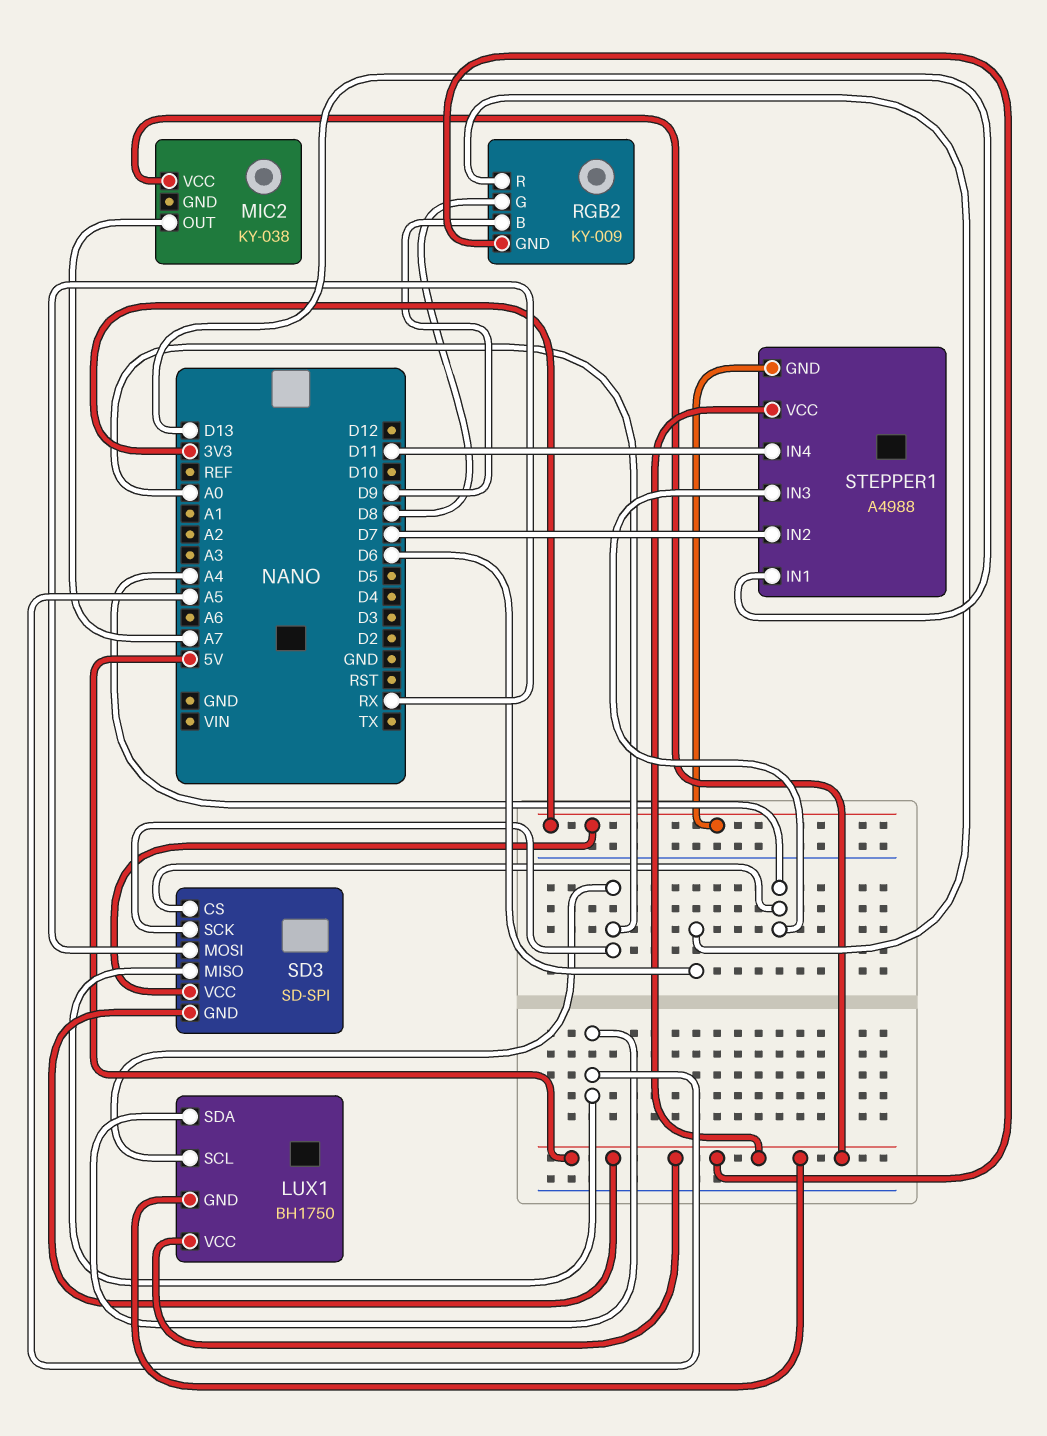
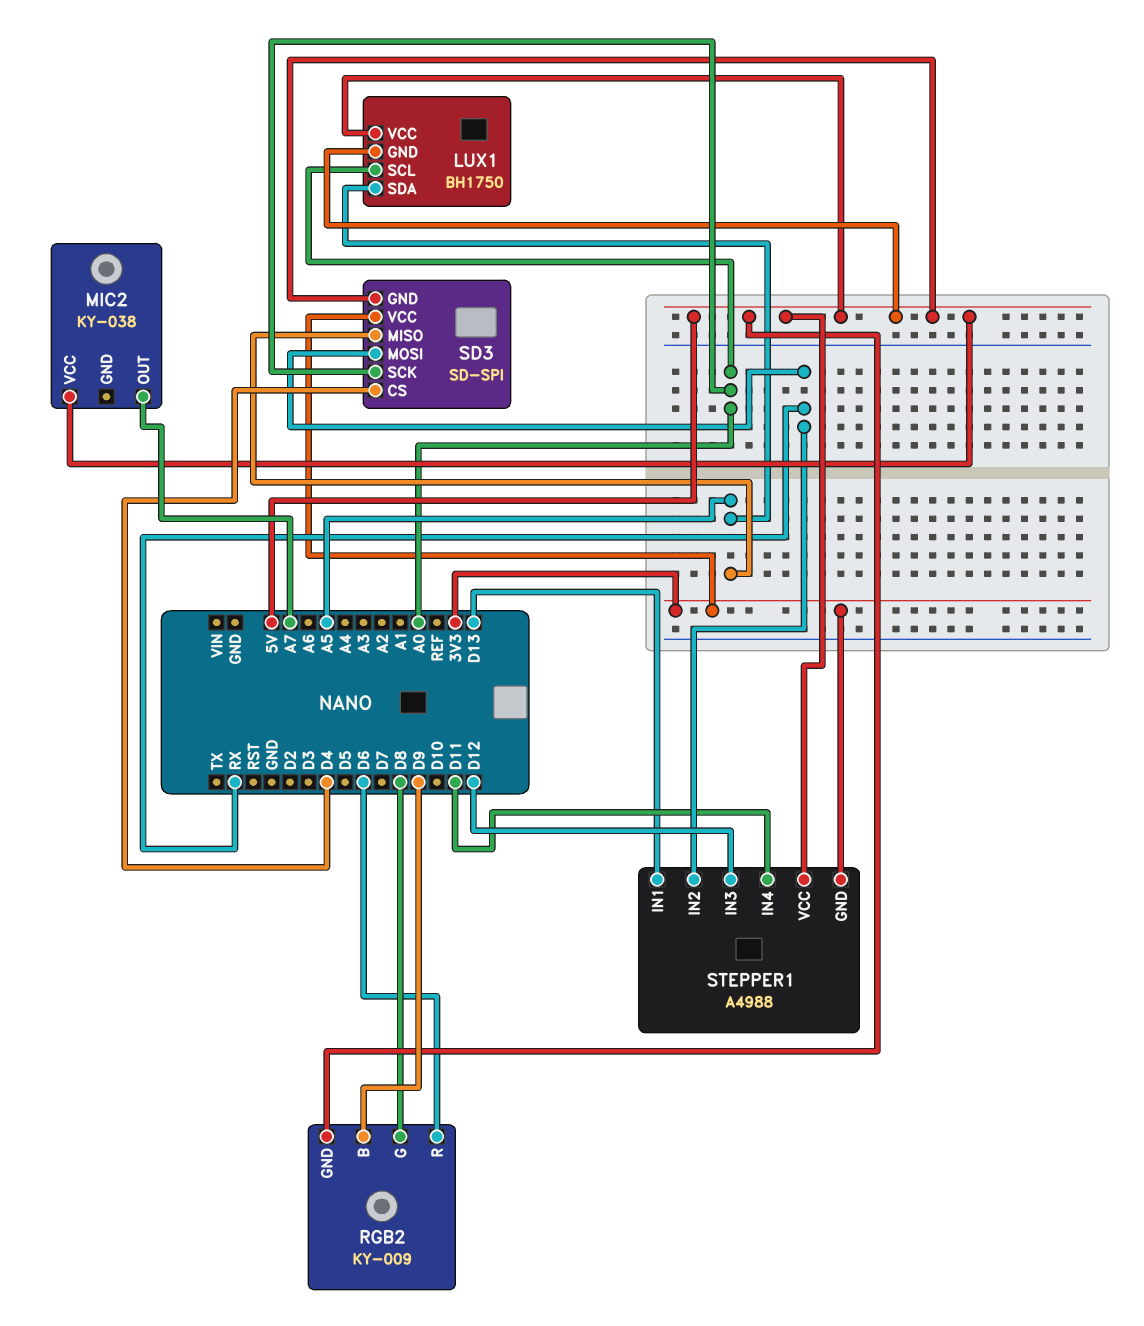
SD3 pin CS: A4 -> D4
STEPPER1 pin IN2: D7 -> RX
STEPPER1 pin IN3: A4 -> D12

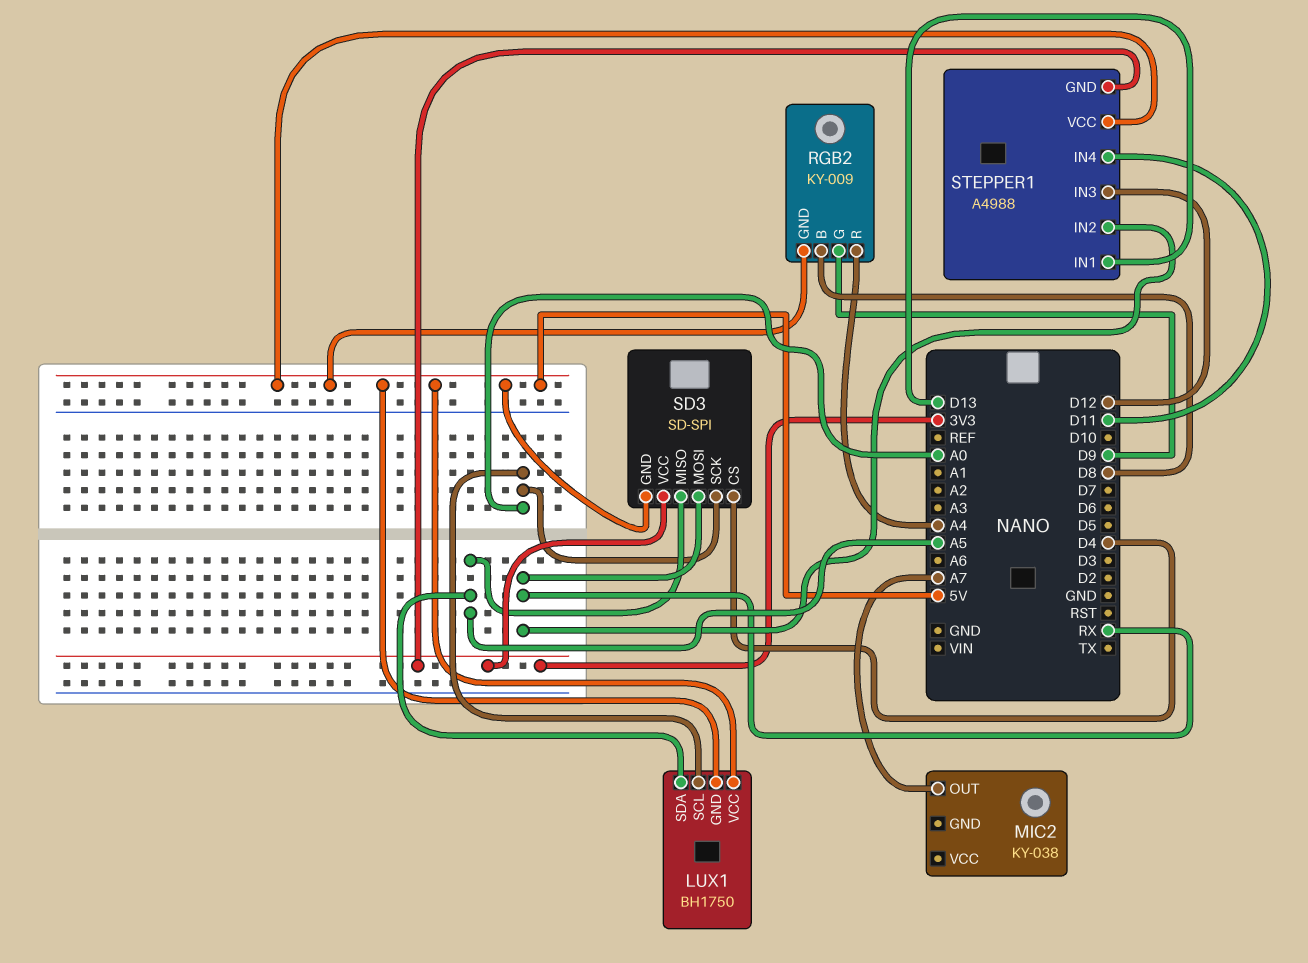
MIC2 pin VCC: 5V -> none
RGB2 pin B: D9 -> D8
RGB2 pin G: D8 -> D9
RGB2 pin R: D6 -> A4

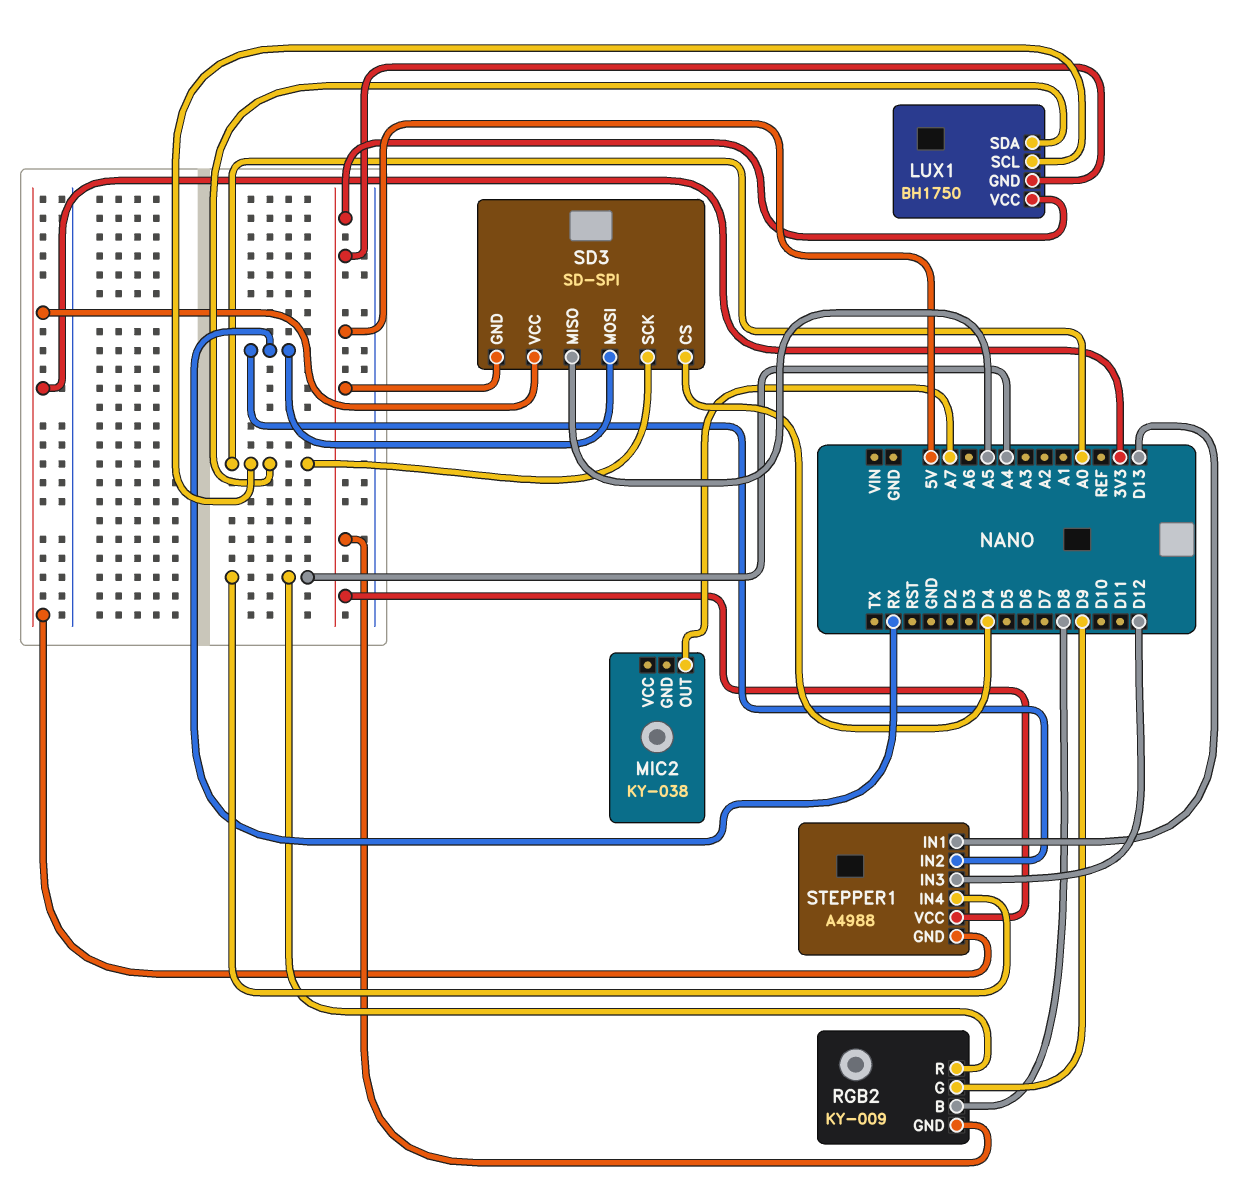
LUX1 pin SDA: A5 -> A0
STEPPER1 pin IN4: D11 -> A4

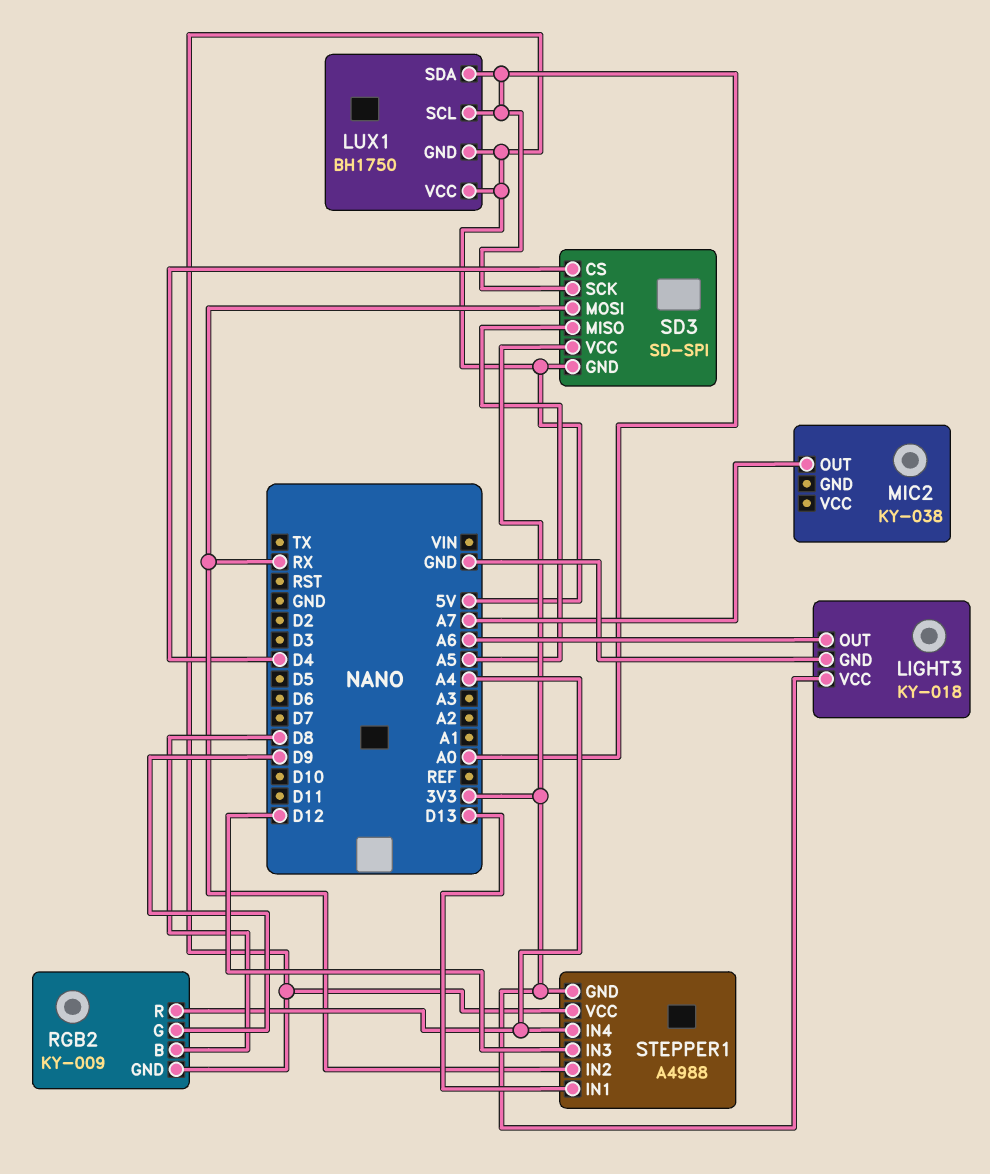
LIGHT3: none -> KY-018
LIGHT3 pin GND: none -> GND
LIGHT3 pin OUT: none -> A6
LIGHT3 pin VCC: none -> 3V3

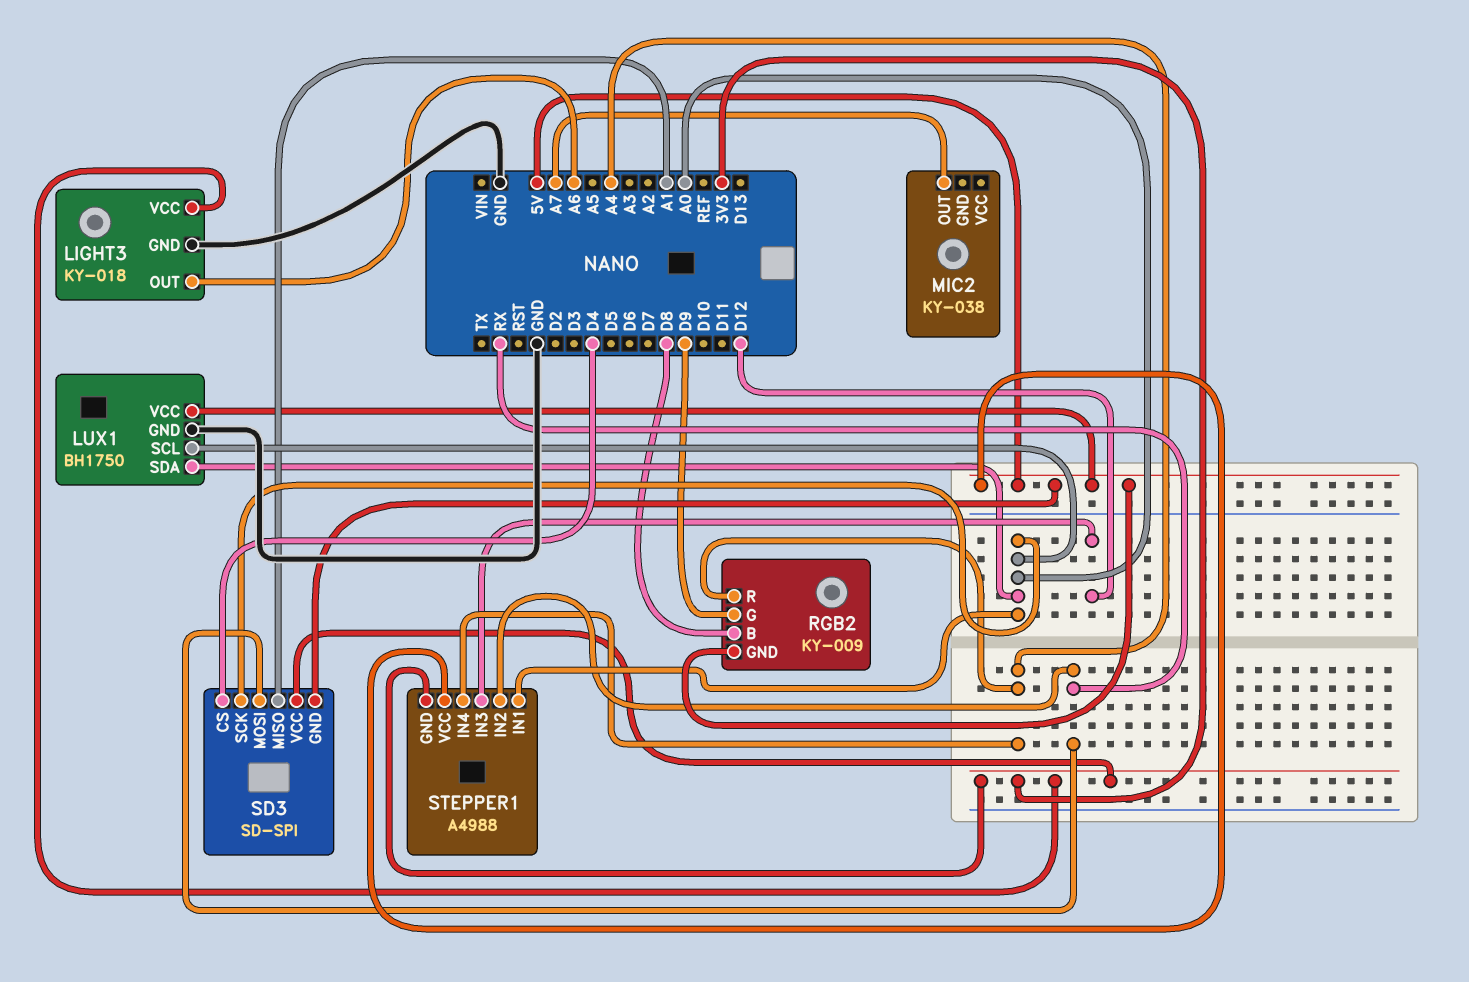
LUX1 pin GND: 5V -> GND
SD3 pin MISO: A5 -> A1
STEPPER1 pin IN1: D13 -> A0

